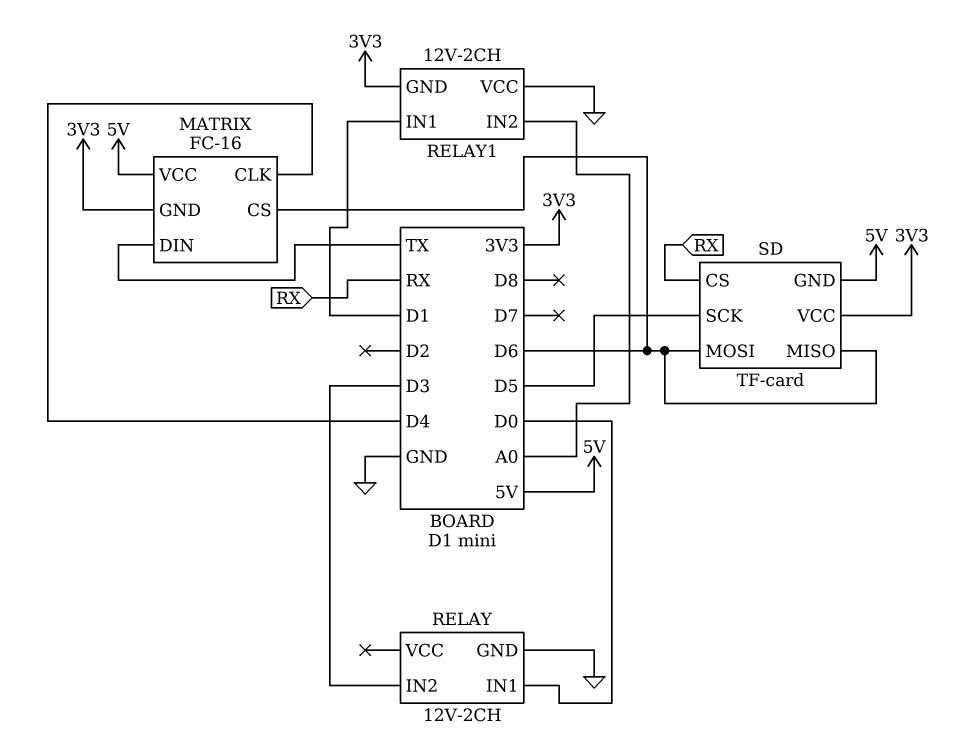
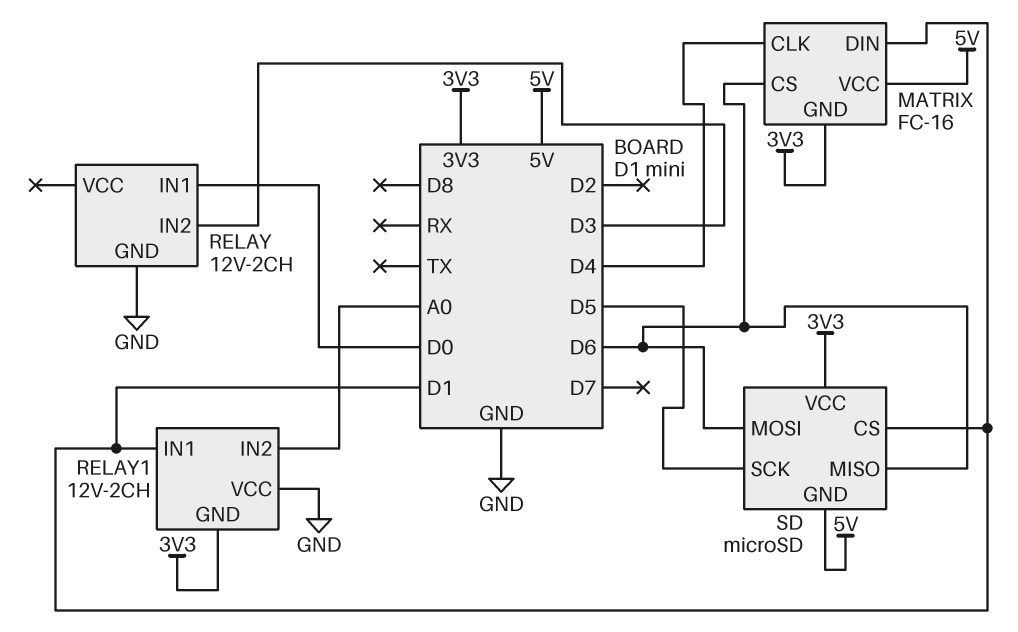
MATRIX pin DIN: TX -> D1
SD: TF-card -> microSD
SD pin CS: RX -> D1

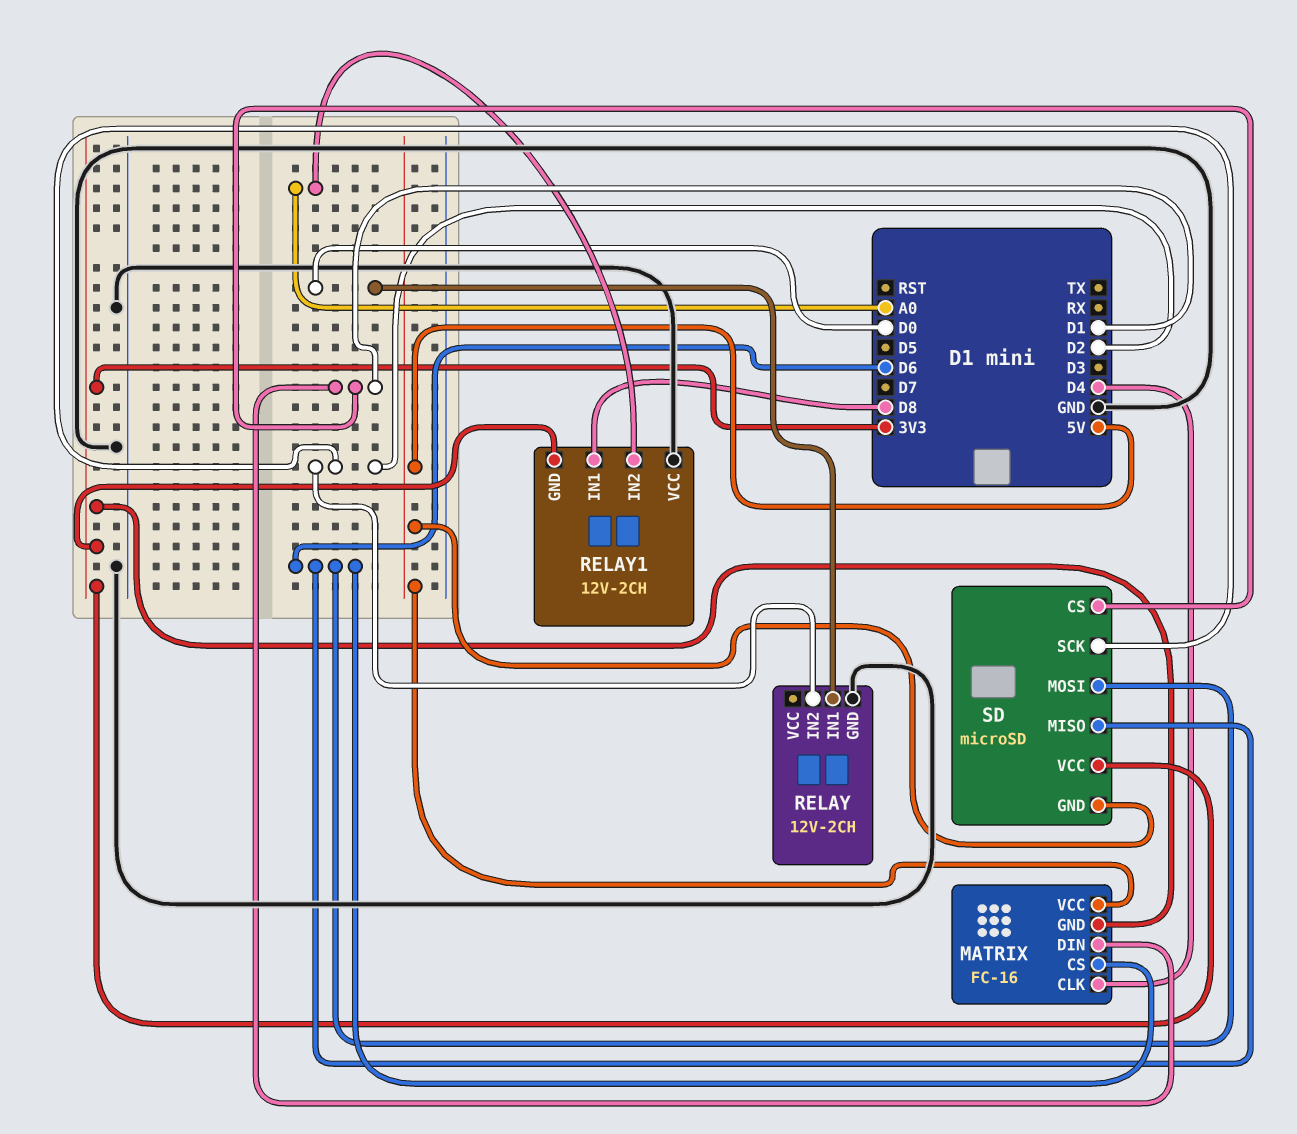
RELAY pin IN2: D3 -> D2
RELAY1 pin IN1: D1 -> D8
SD pin SCK: D5 -> D2

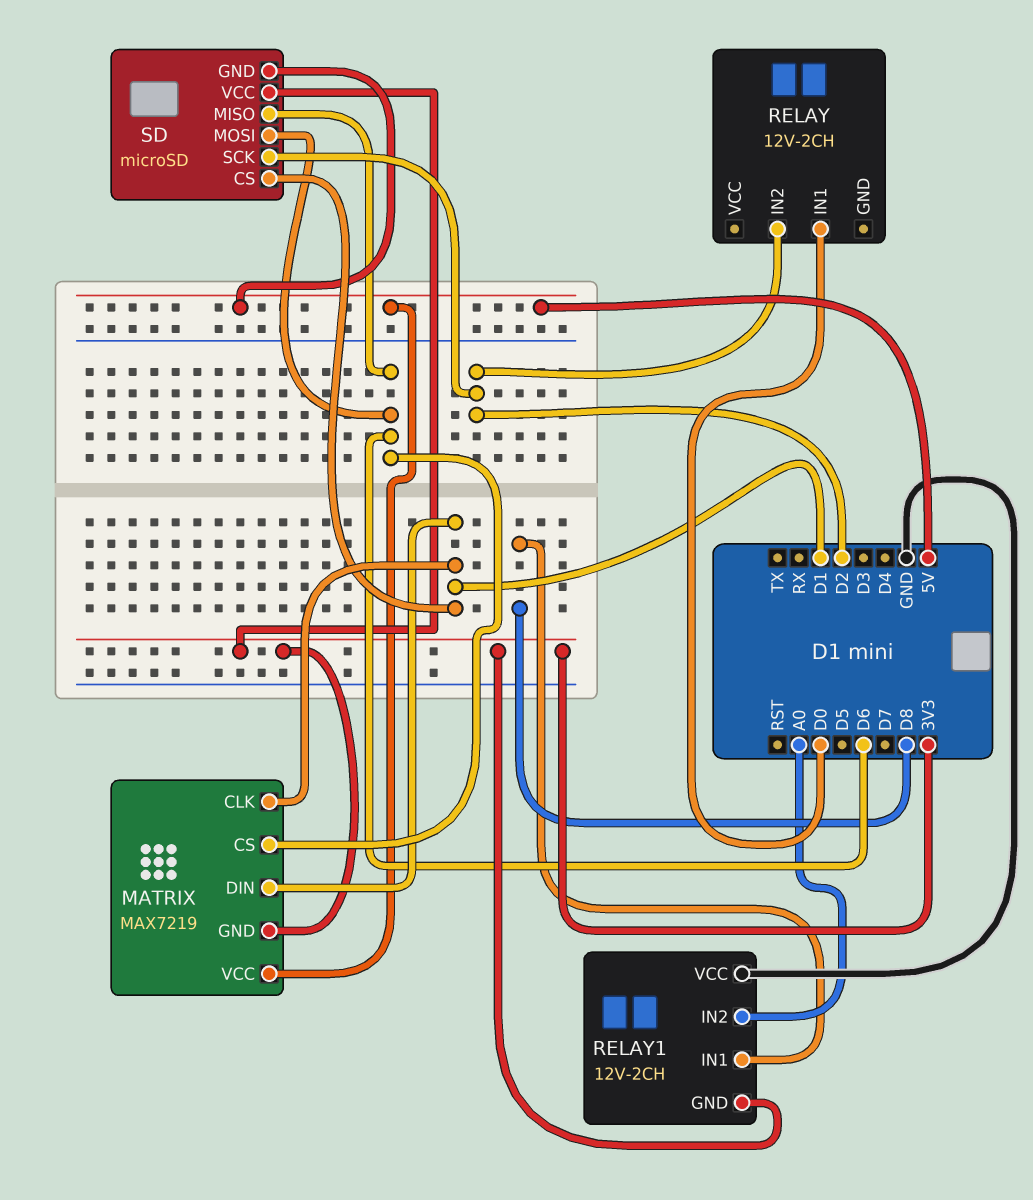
MATRIX: FC-16 -> MAX7219
MATRIX pin CLK: D4 -> D1
RELAY pin GND: GND -> none

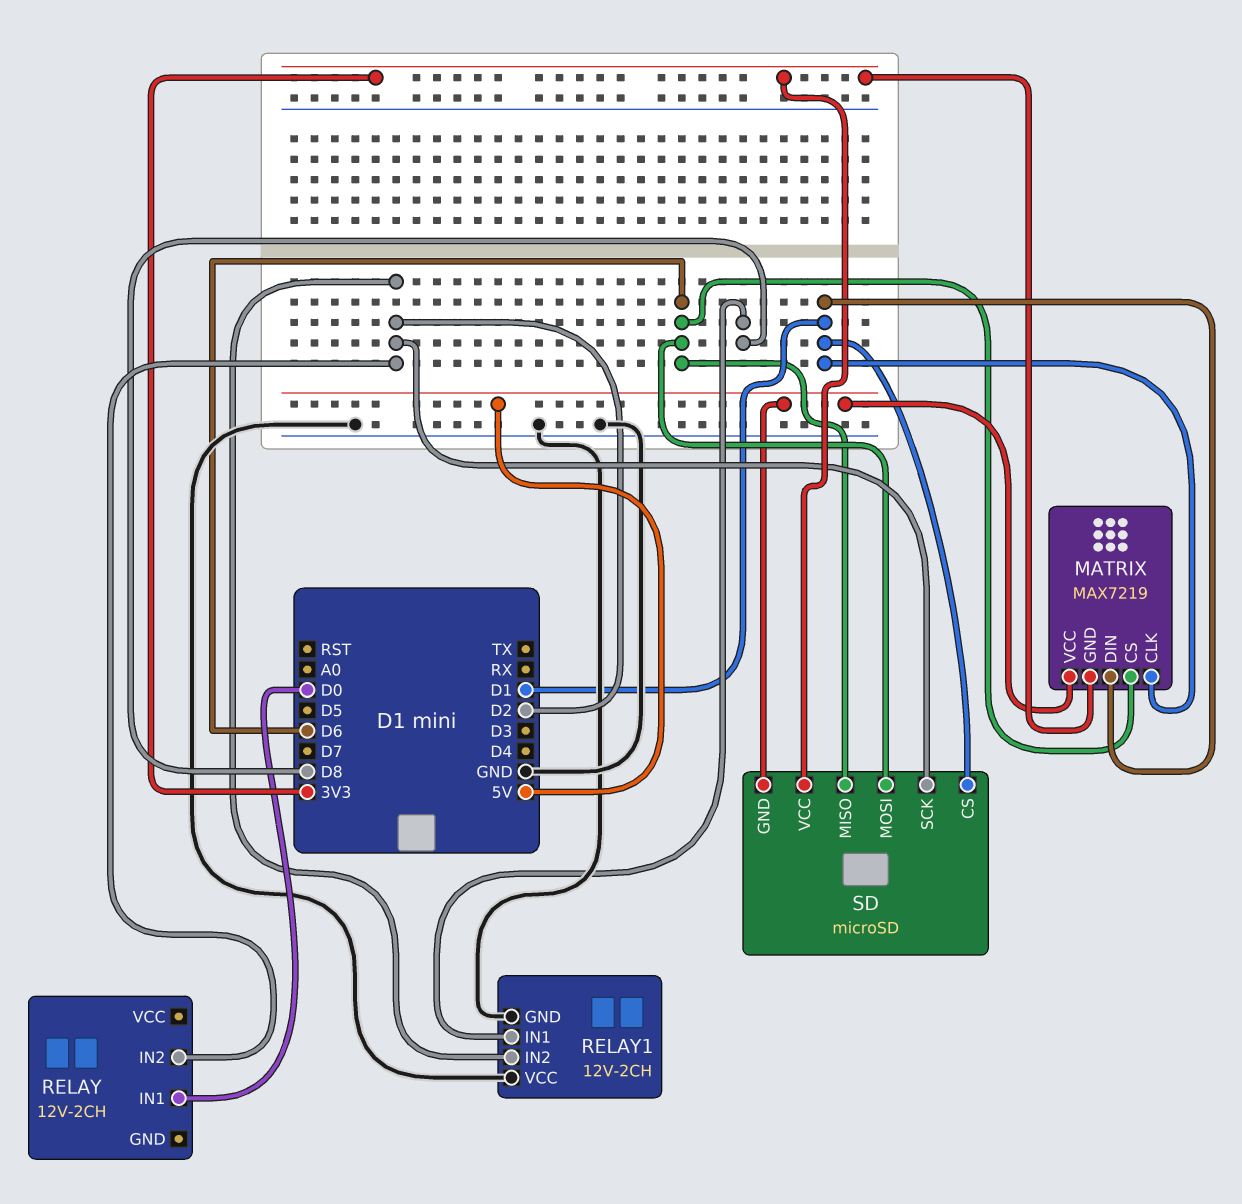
RELAY1 pin GND: 3V3 -> GND
RELAY1 pin IN2: A0 -> D2

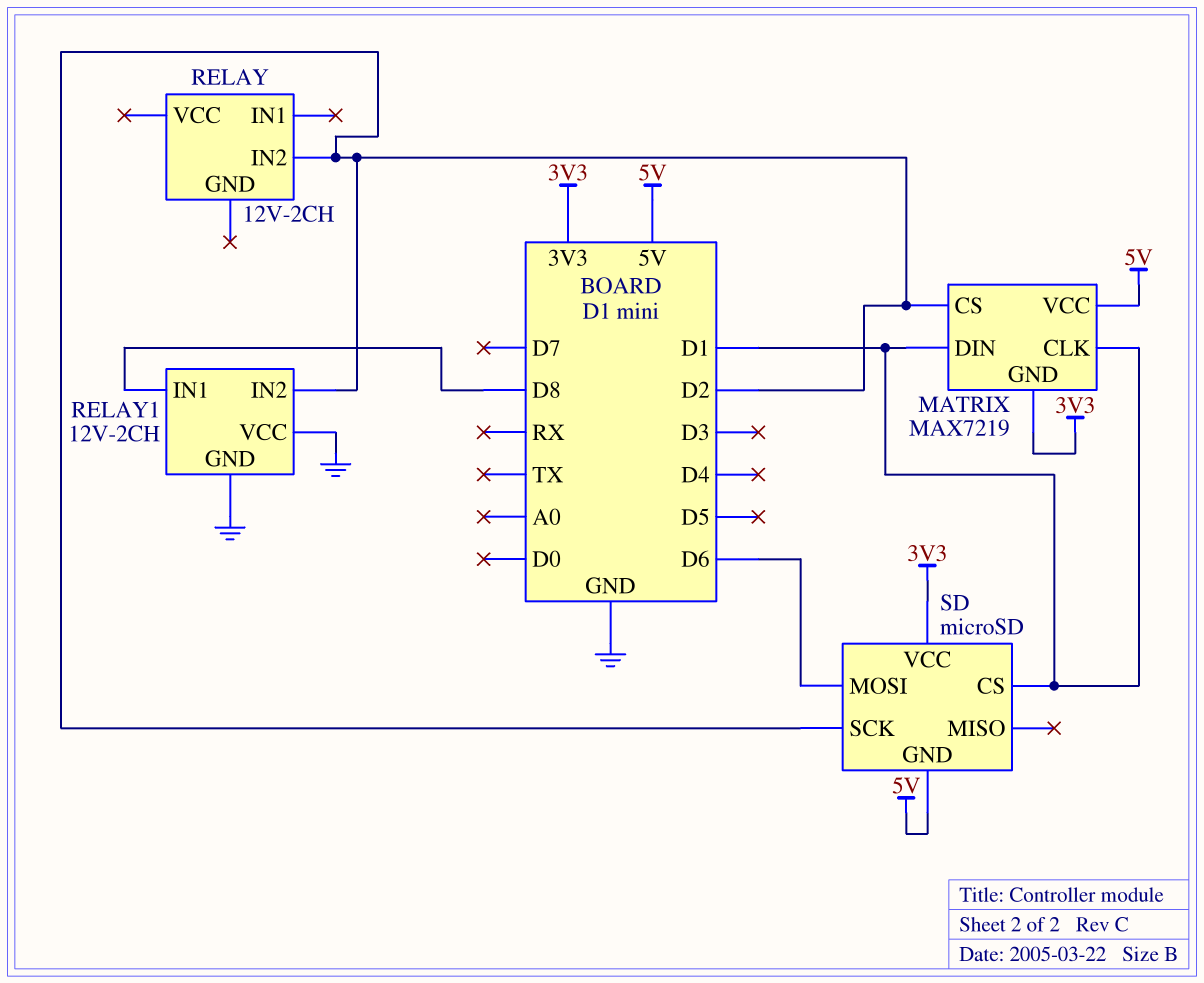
MATRIX pin CS: D6 -> D2
RELAY pin IN1: D0 -> none
SD pin MISO: D6 -> none

